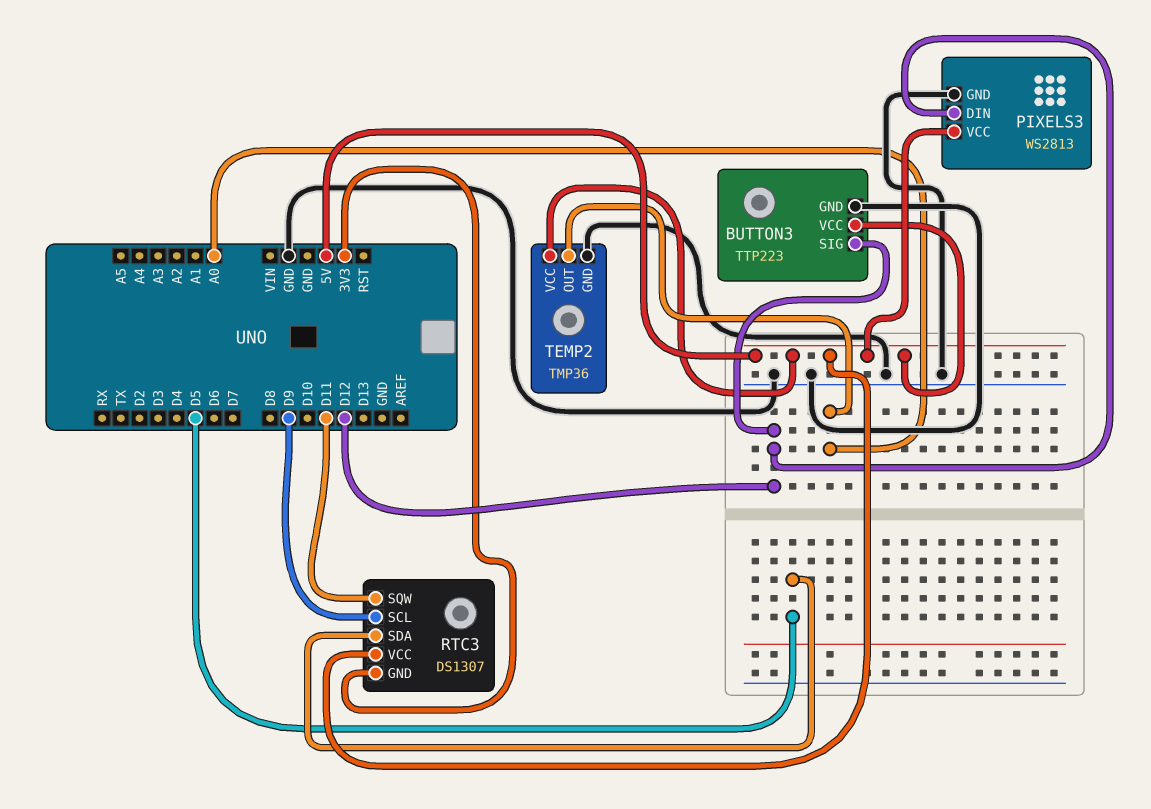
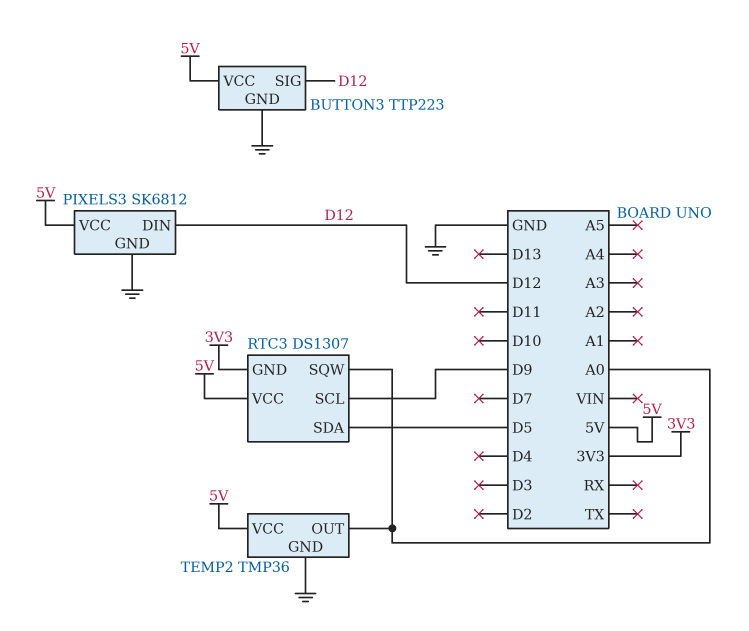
PIXELS3: WS2813 -> SK6812
RTC3 pin SQW: D11 -> A0

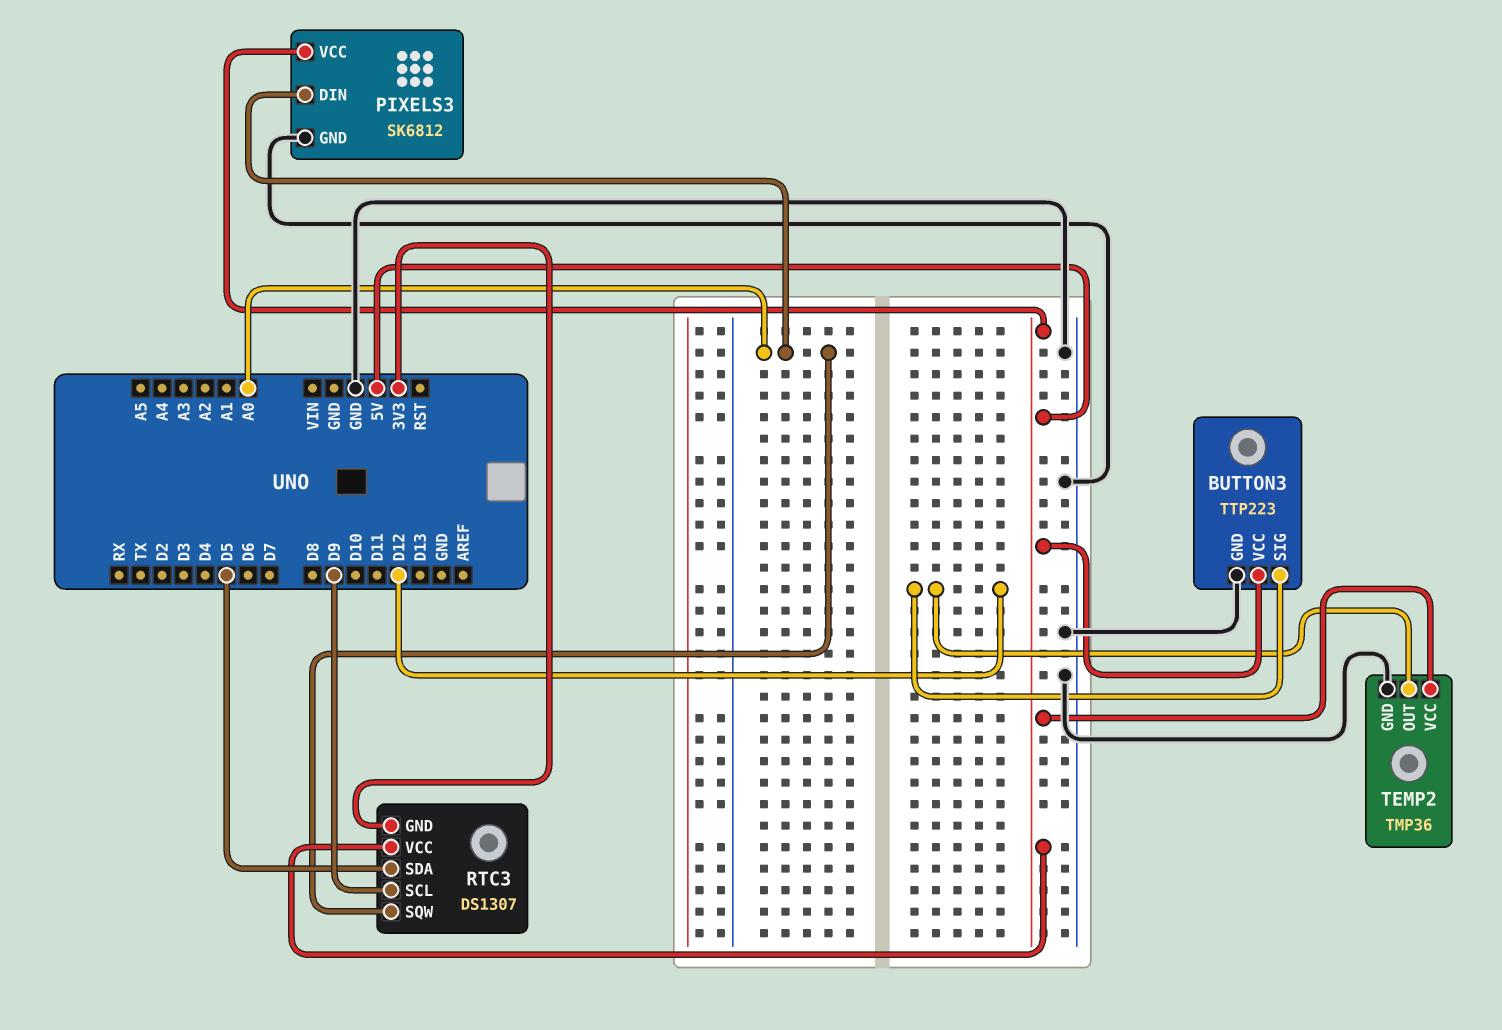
PIXELS3 pin DIN: D12 -> A0
TEMP2 pin OUT: A0 -> D12

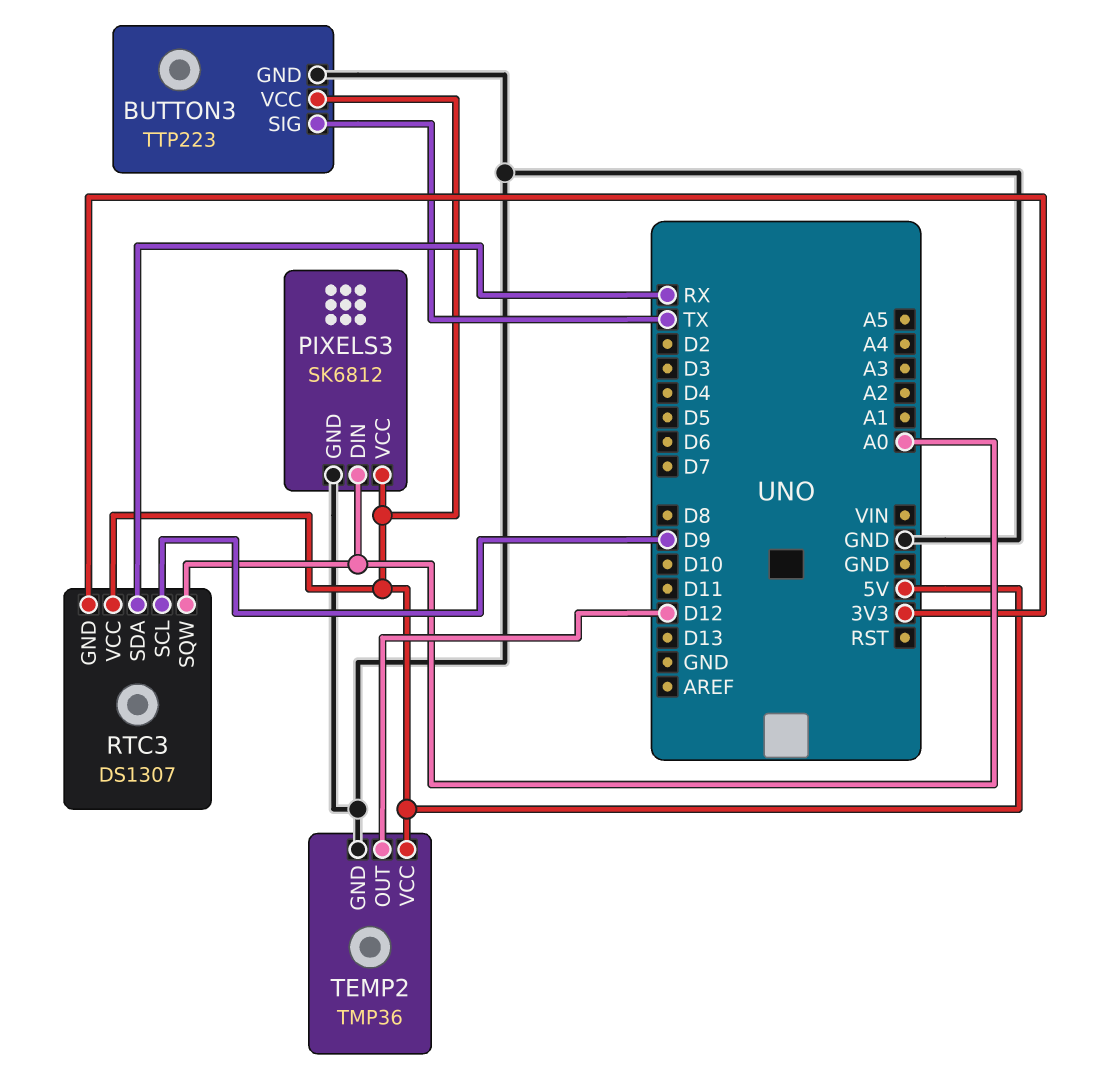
BUTTON3 pin SIG: D12 -> TX
RTC3 pin SDA: D5 -> RX

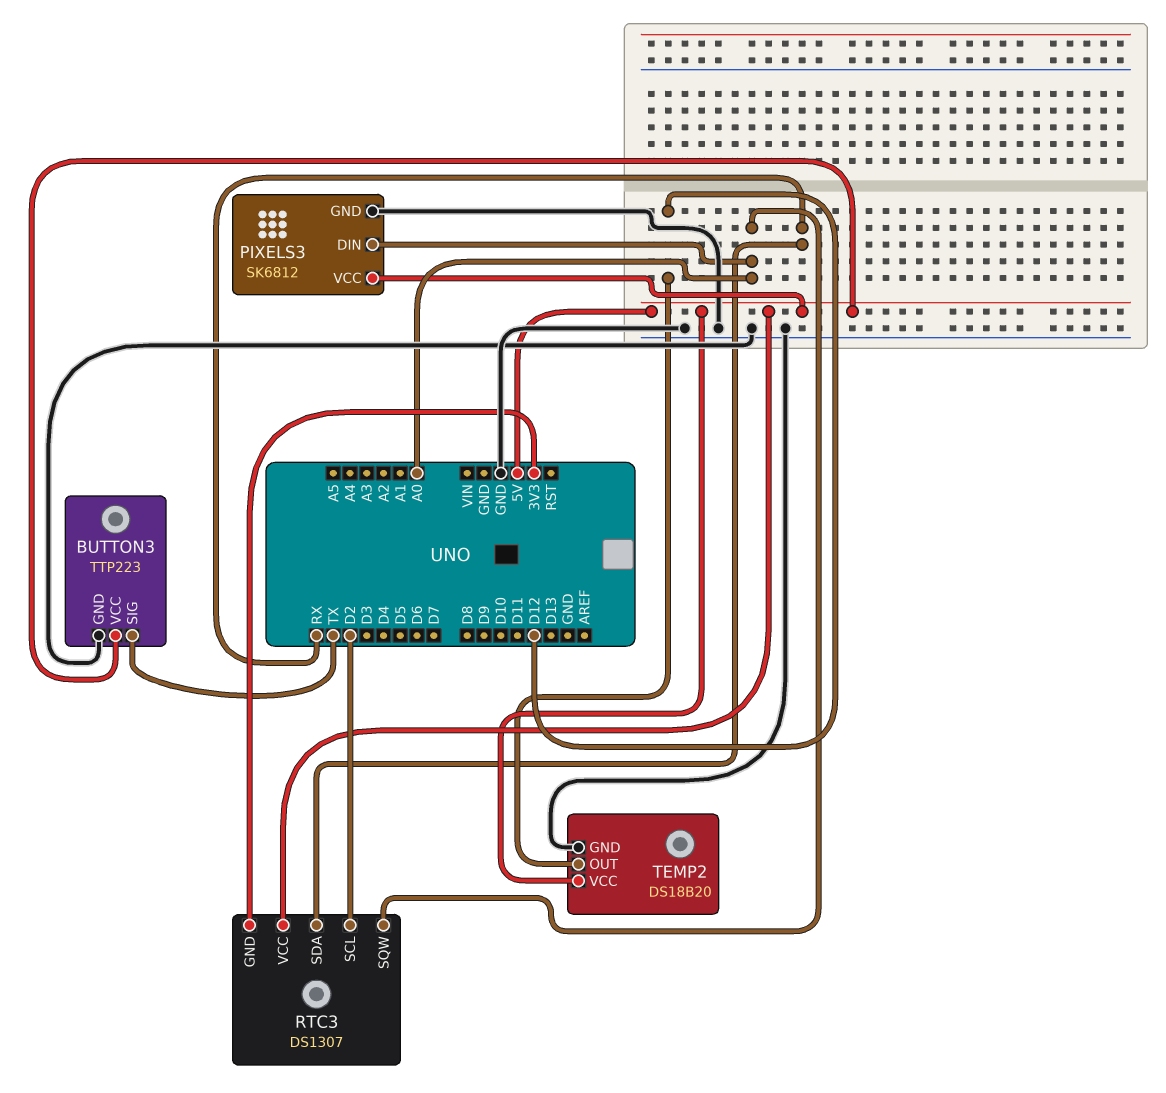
RTC3 pin SCL: D9 -> D2
TEMP2: TMP36 -> DS18B20

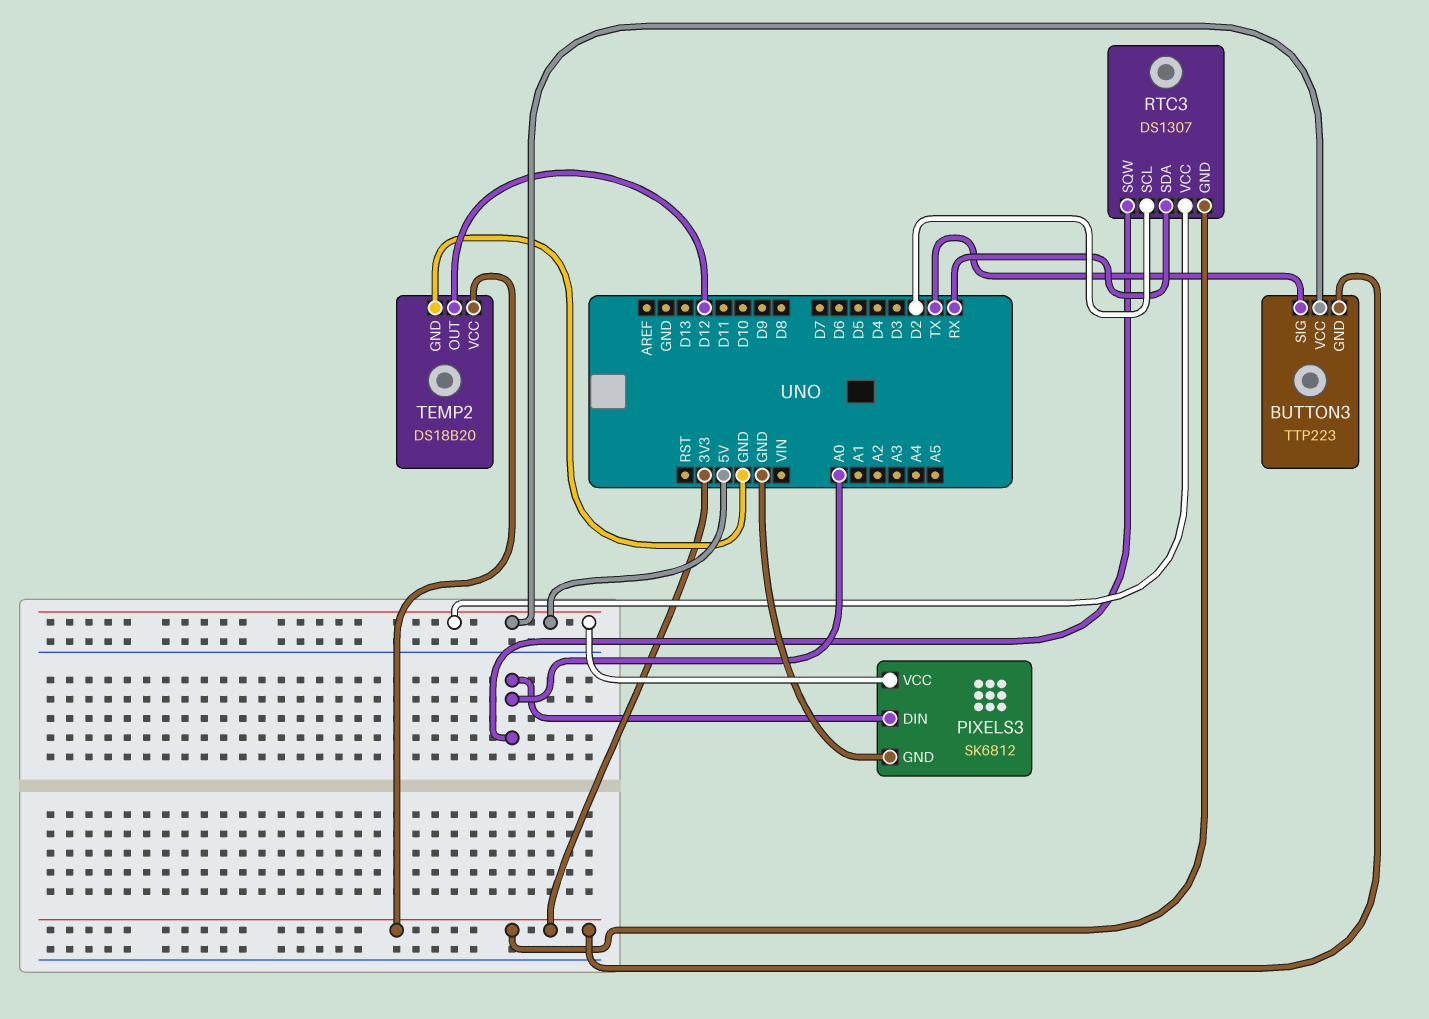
BUTTON3 pin GND: GND -> 3V3
TEMP2 pin VCC: 5V -> 3V3

